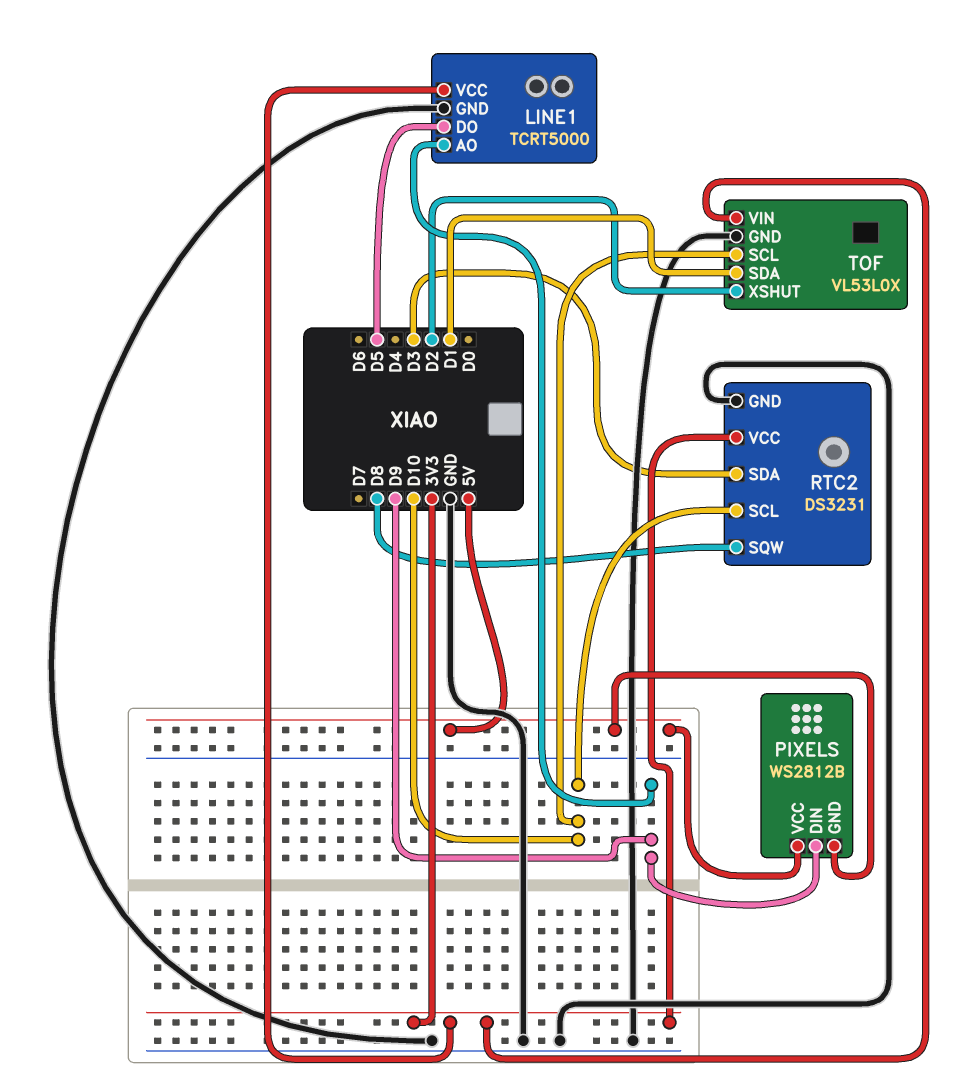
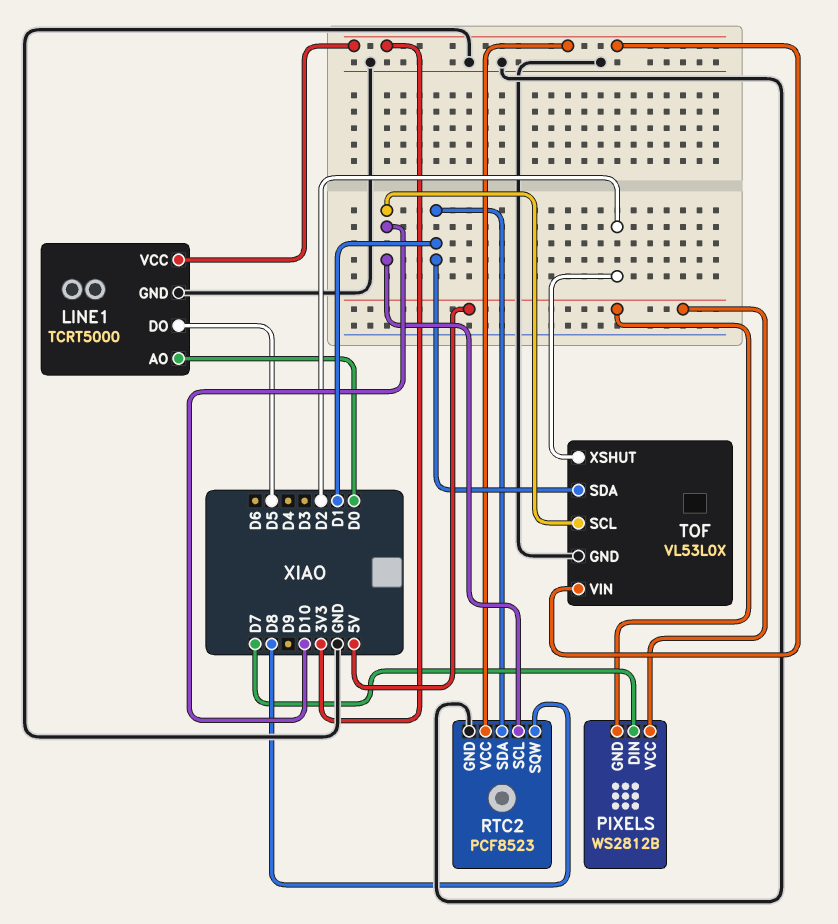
LINE1 pin AO: D9 -> D0
PIXELS pin DIN: D9 -> D7
RTC2: DS3231 -> PCF8523
RTC2 pin SDA: D3 -> D1

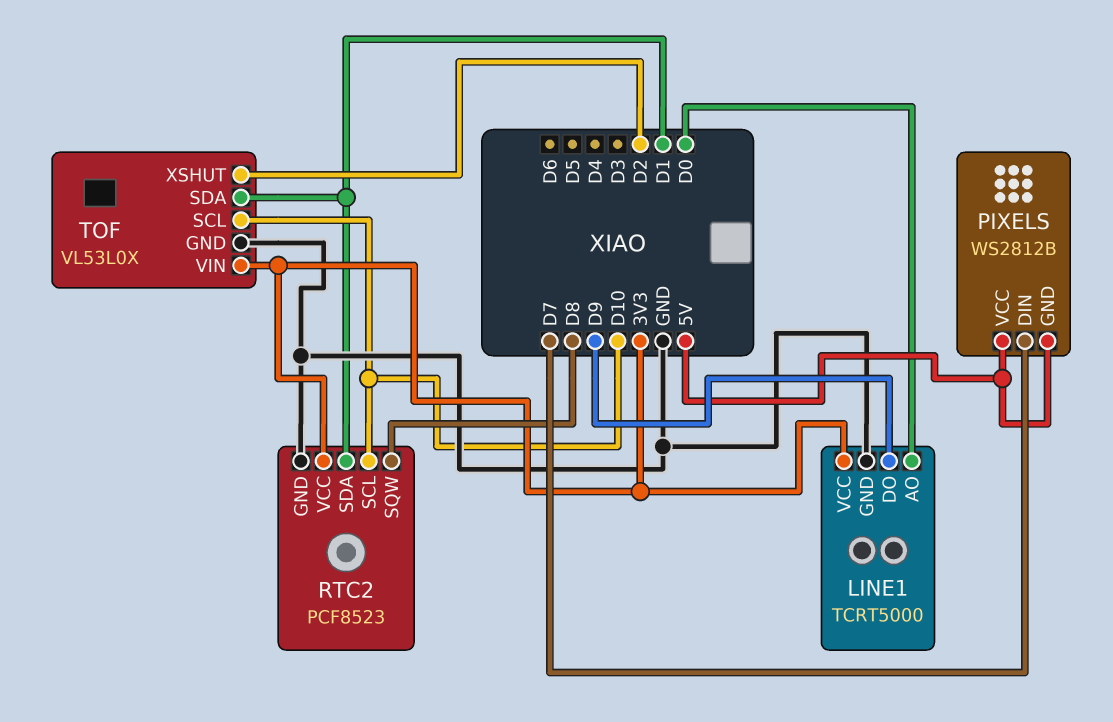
LINE1 pin DO: D5 -> D9

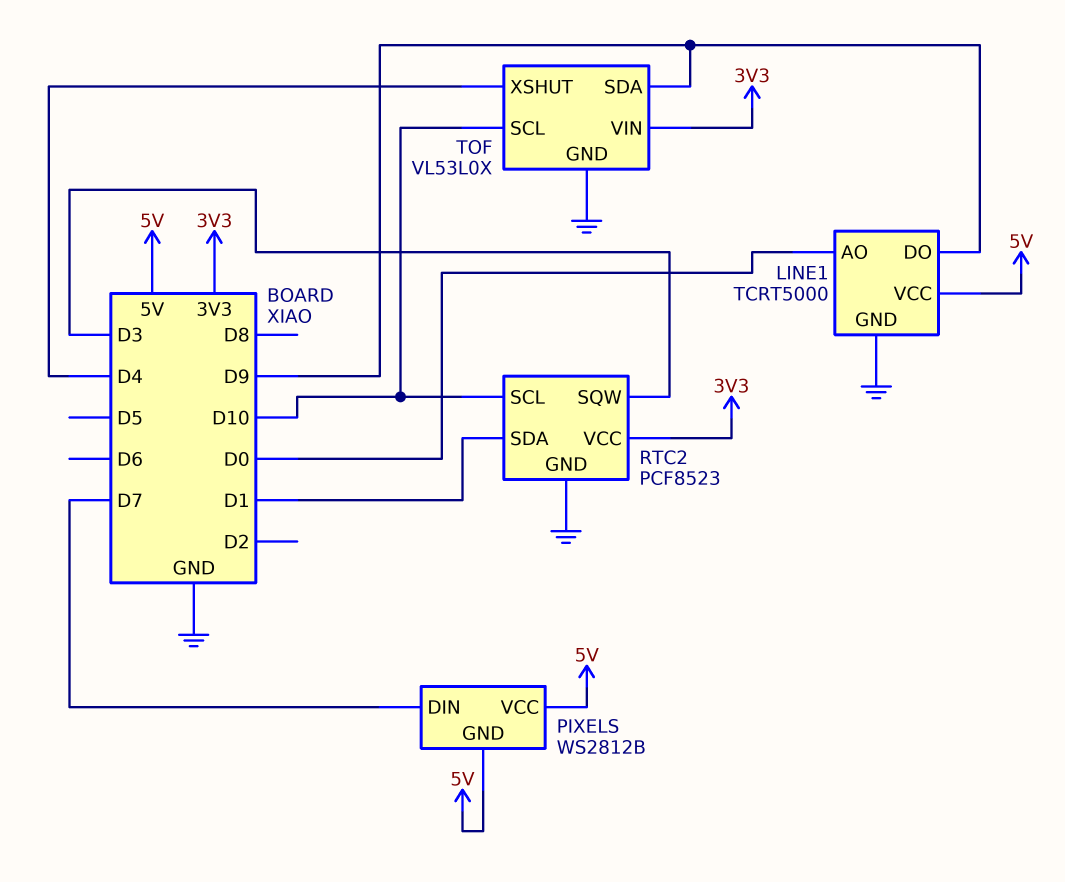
LINE1 pin VCC: 3V3 -> 5V
RTC2 pin SQW: D8 -> D3
TOF pin SDA: D1 -> D9
TOF pin XSHUT: D2 -> D4

